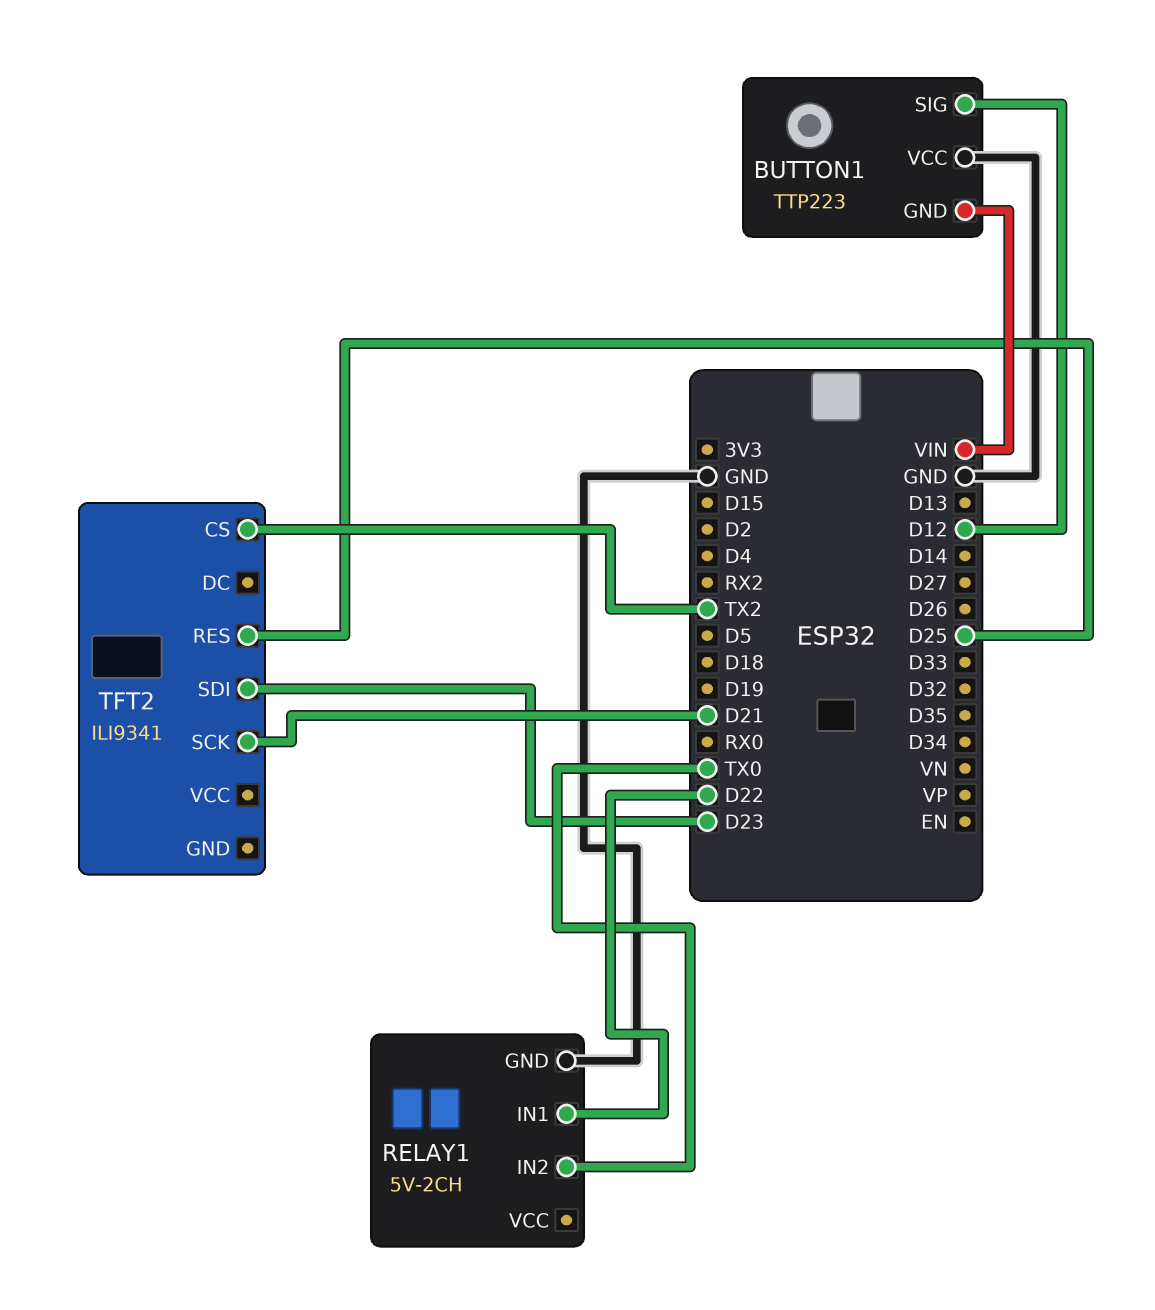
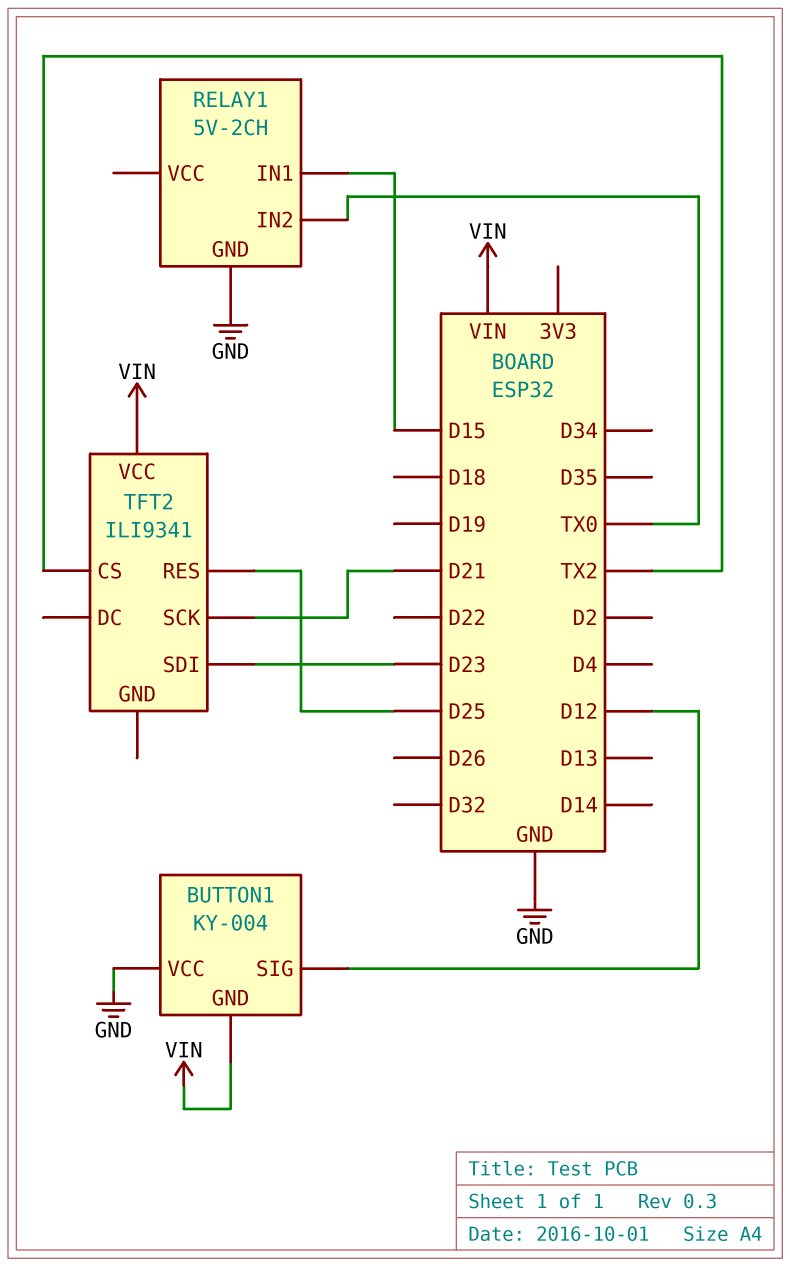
BUTTON1: TTP223 -> KY-004
RELAY1 pin IN1: D22 -> D15
TFT2 pin VCC: none -> VIN

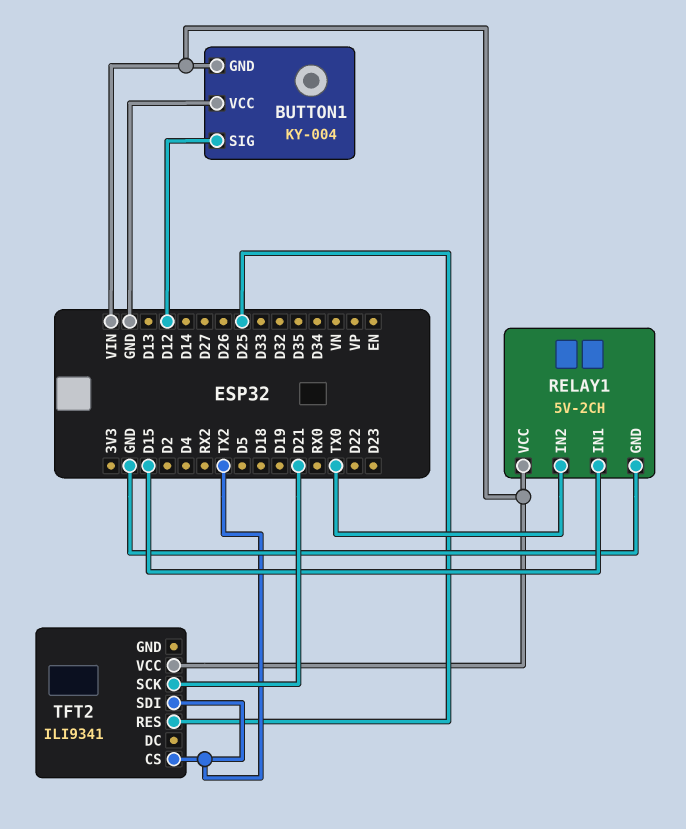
RELAY1 pin VCC: none -> VIN
TFT2 pin SDI: D23 -> TX2

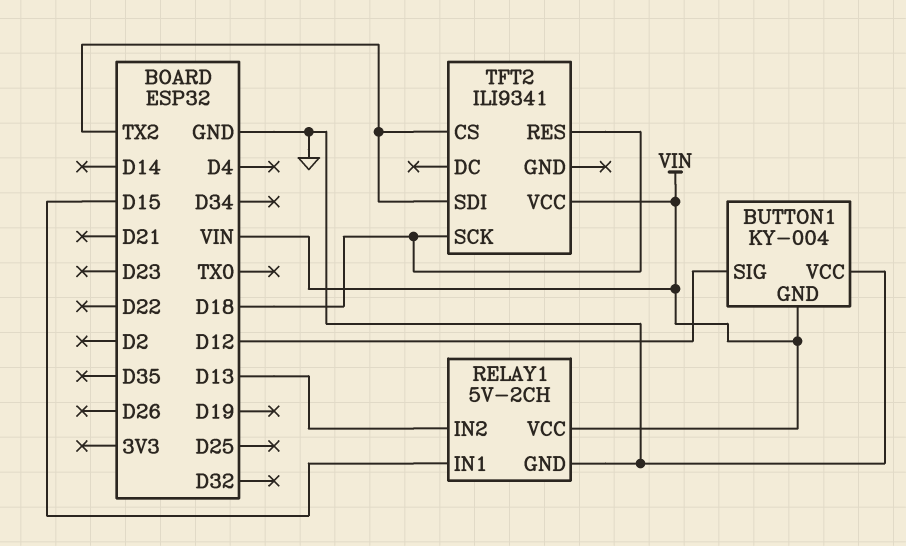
RELAY1 pin IN2: TX0 -> D13
TFT2 pin RES: D25 -> D18
TFT2 pin SCK: D21 -> D18

